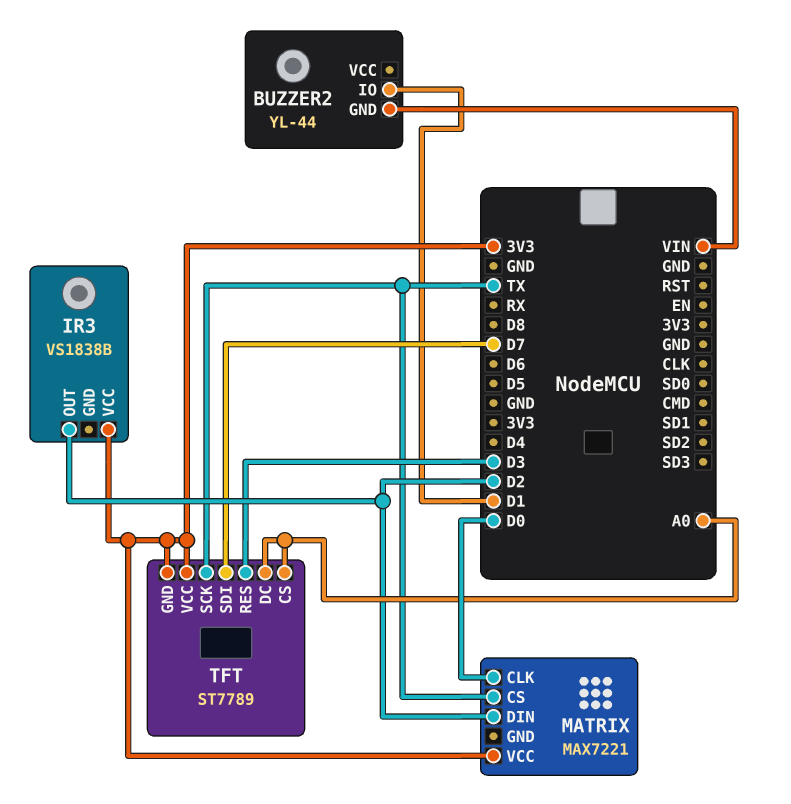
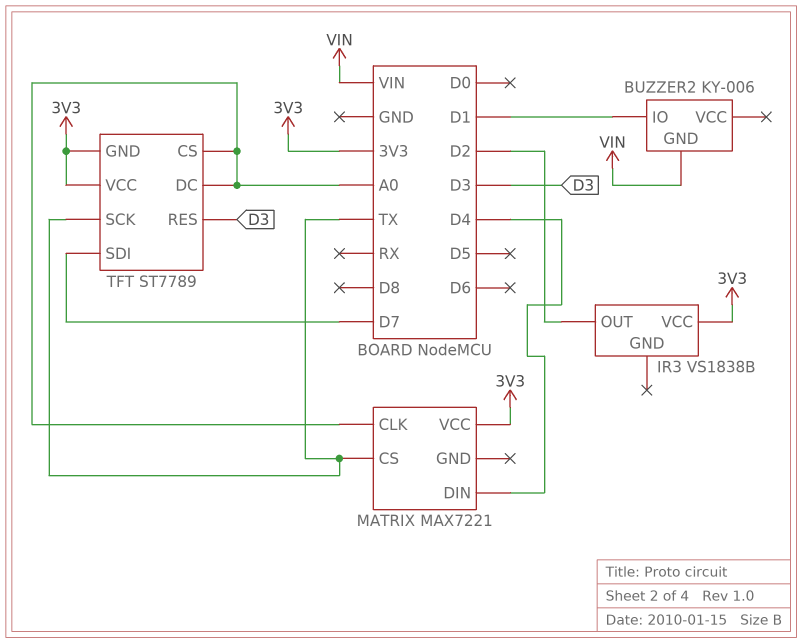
BUZZER2: YL-44 -> KY-006
MATRIX pin CLK: D0 -> A0
MATRIX pin DIN: D2 -> D4

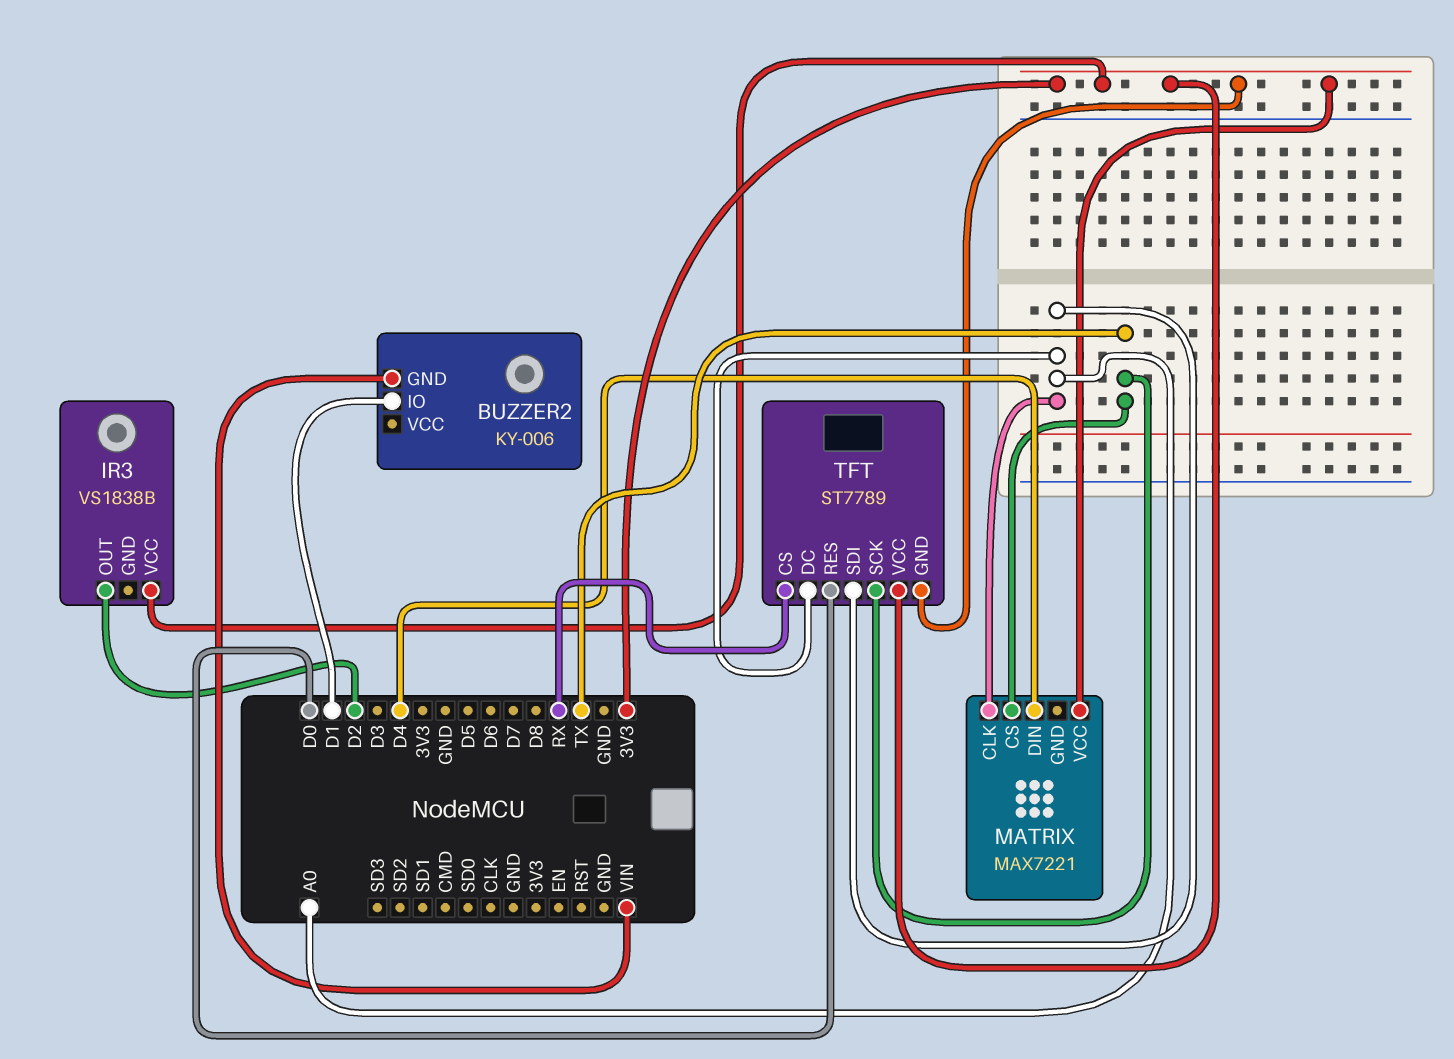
TFT pin CS: A0 -> RX
TFT pin RES: D3 -> D0
TFT pin SDI: D7 -> A0

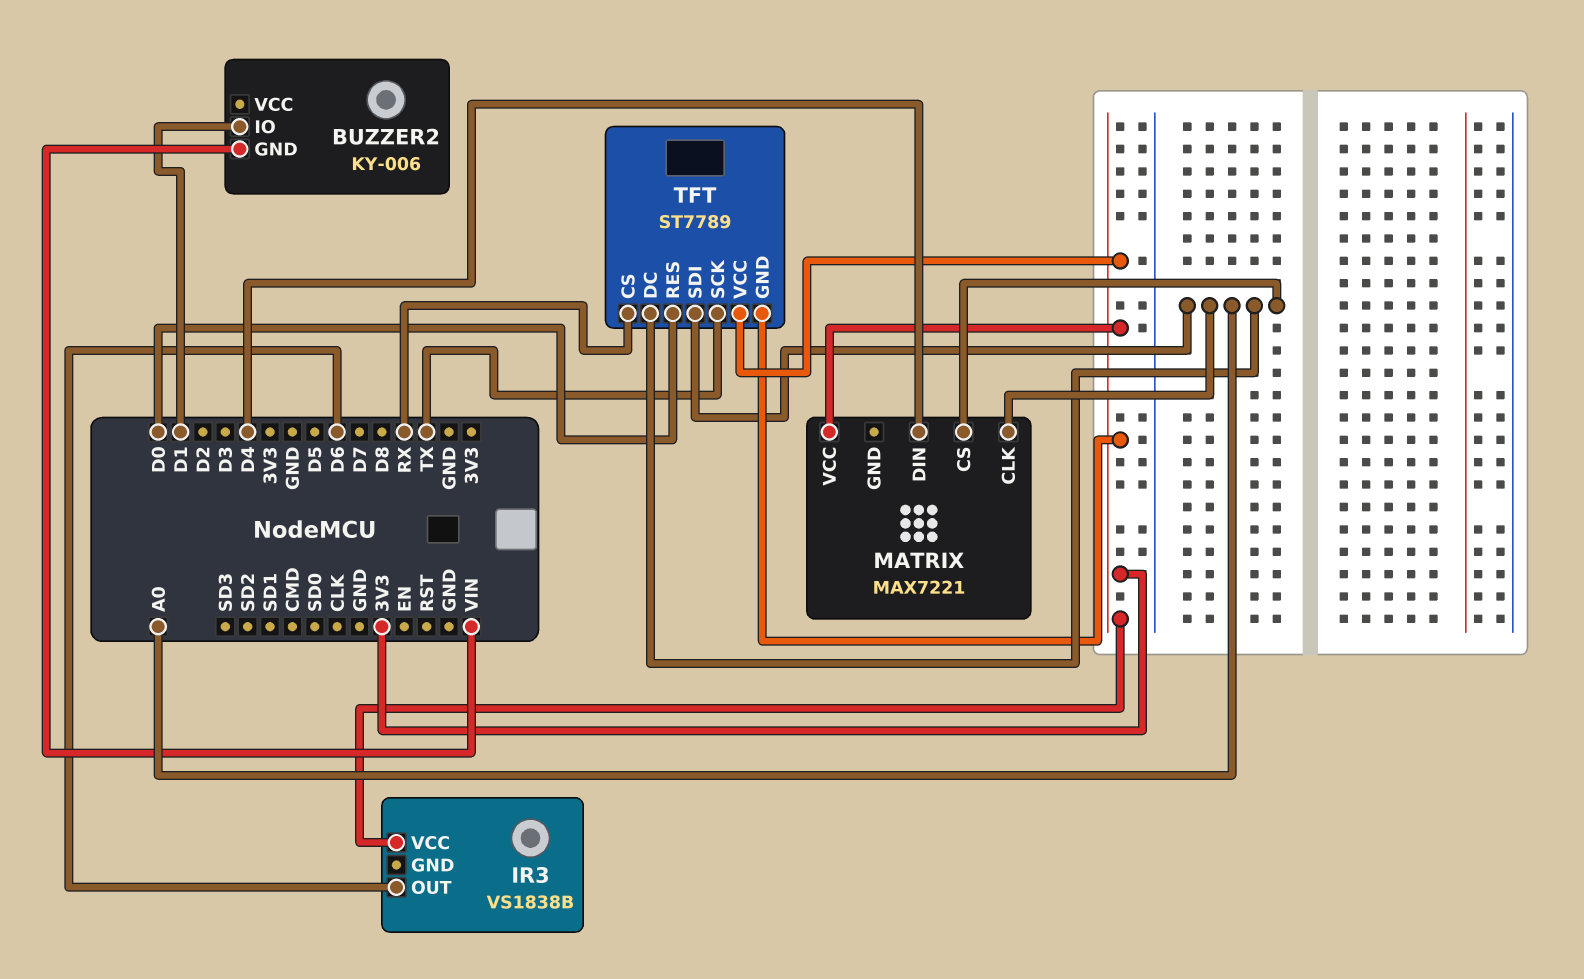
IR3 pin OUT: D2 -> D6
MATRIX pin CS: TX -> A0

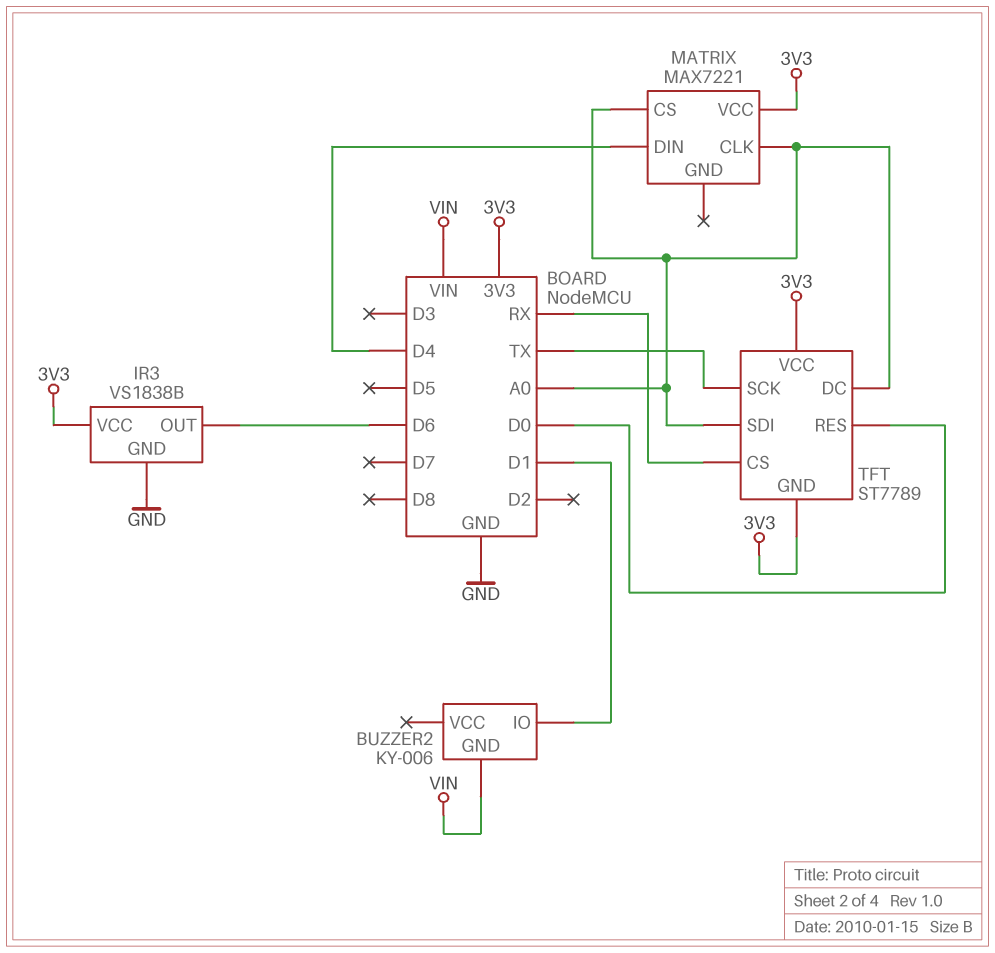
IR3 pin GND: none -> GND

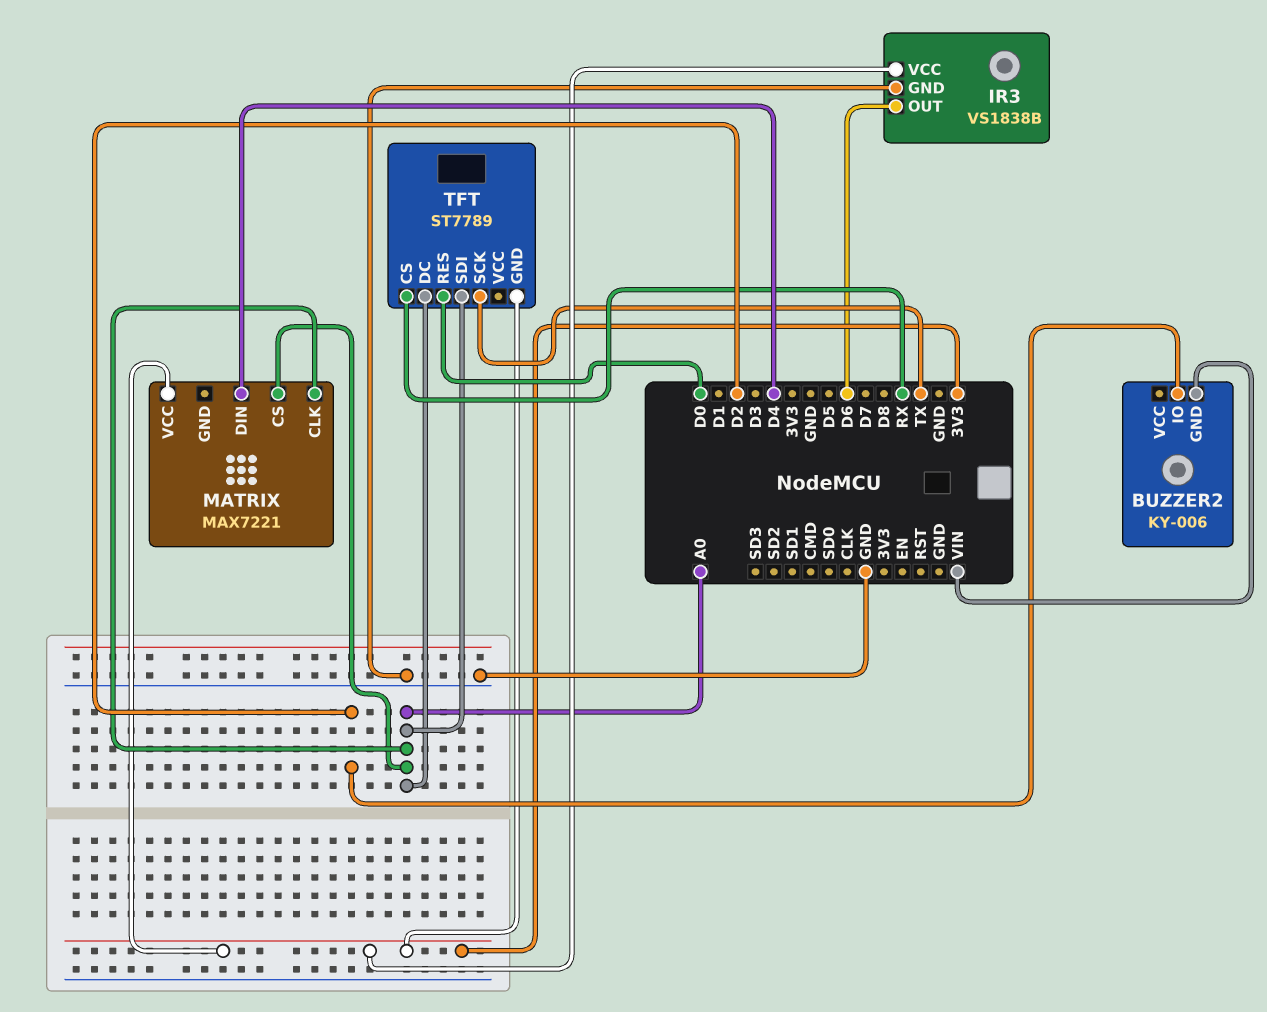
BUZZER2 pin IO: D1 -> D2
TFT pin VCC: 3V3 -> none

